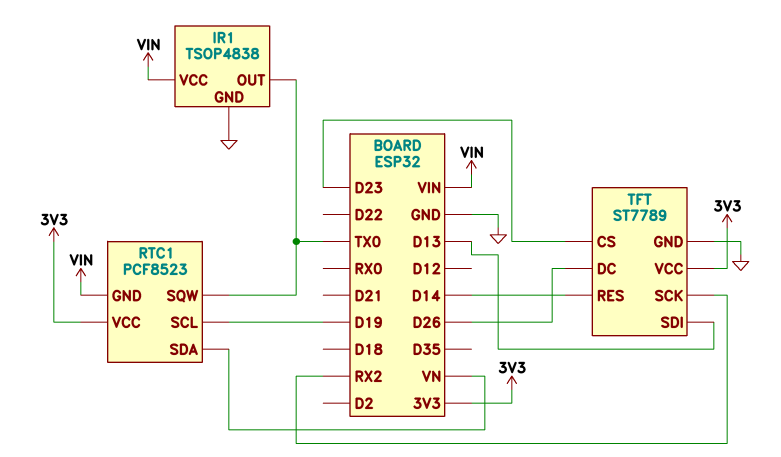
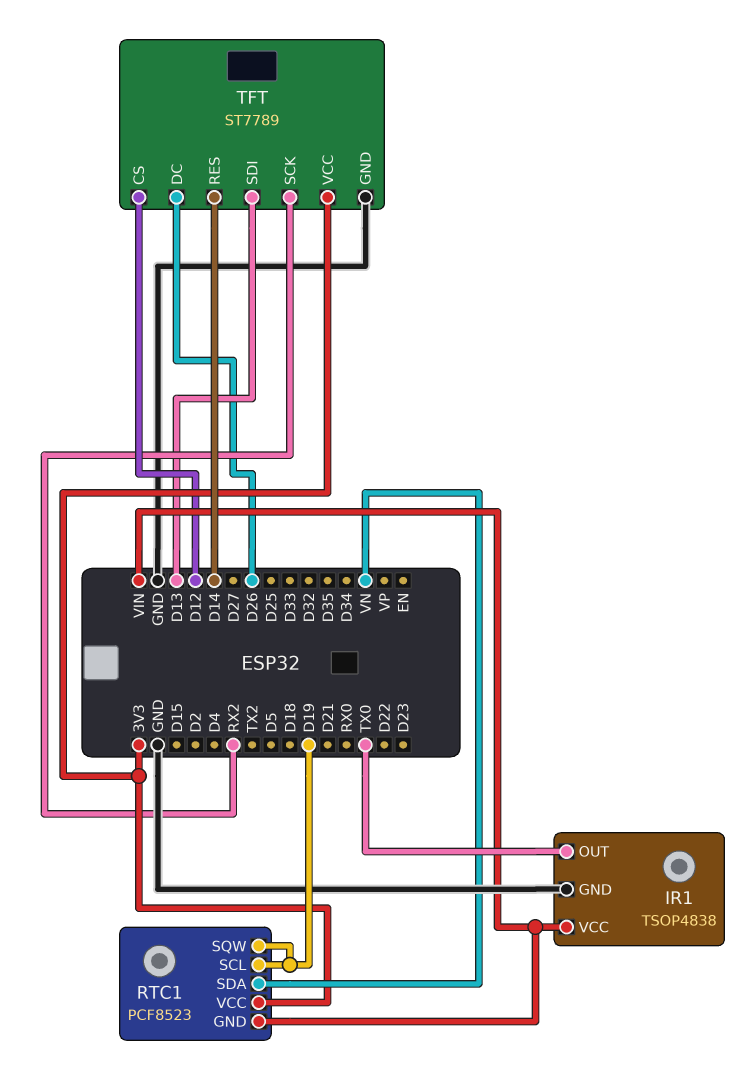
RTC1 pin SQW: TX0 -> D19
TFT pin CS: D23 -> D12

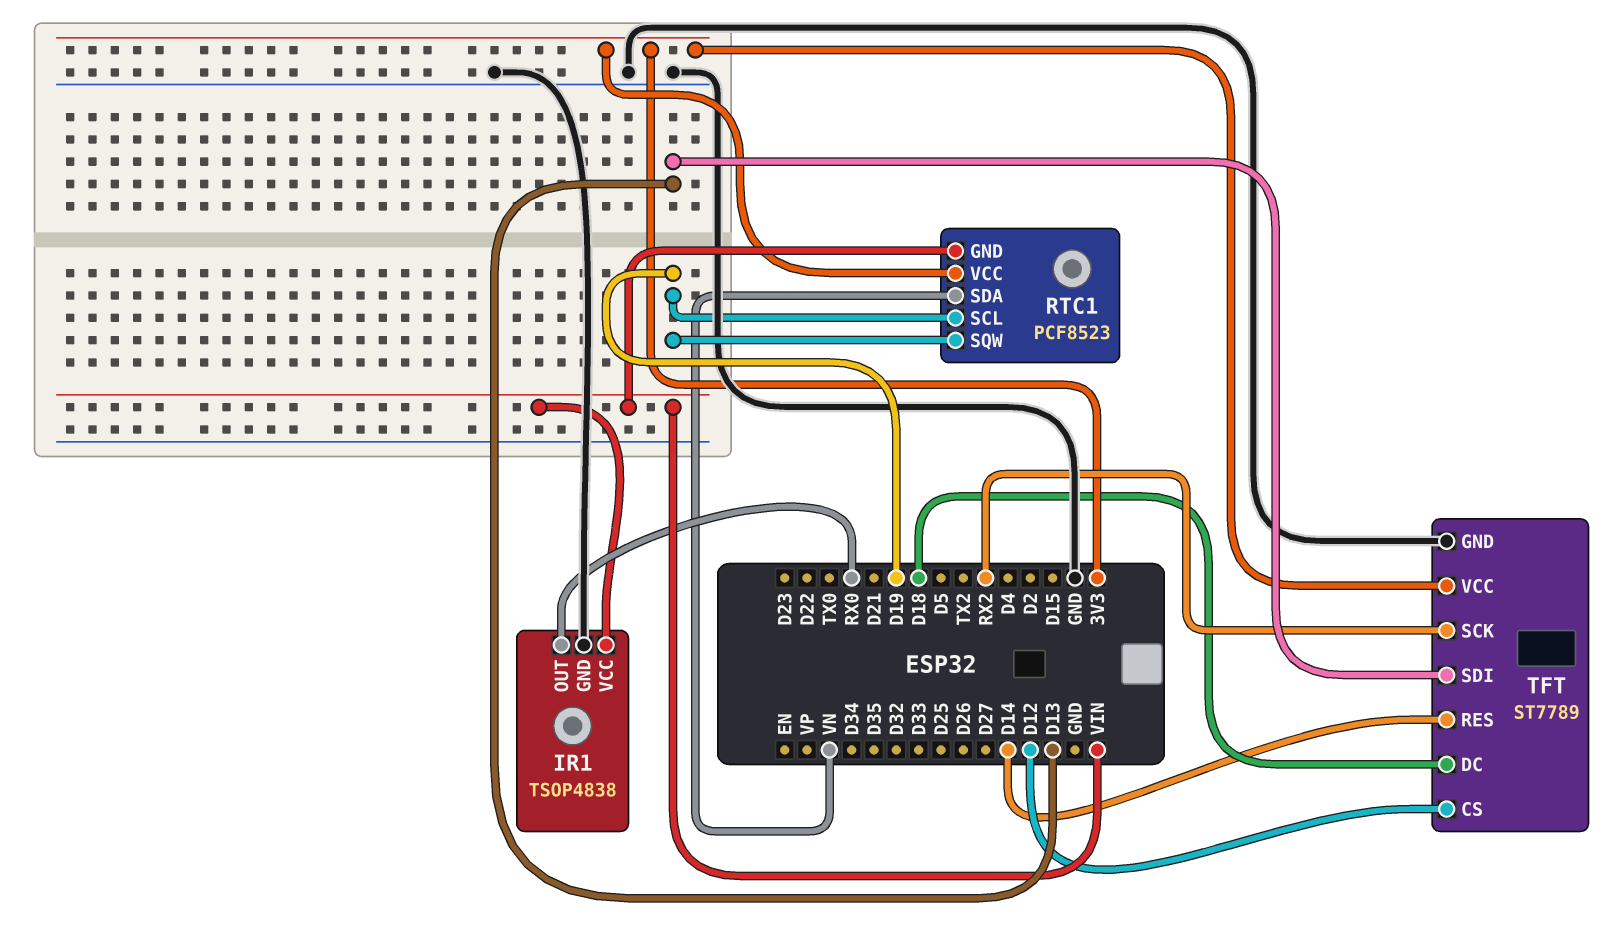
IR1 pin OUT: TX0 -> RX0
TFT pin DC: D26 -> D18

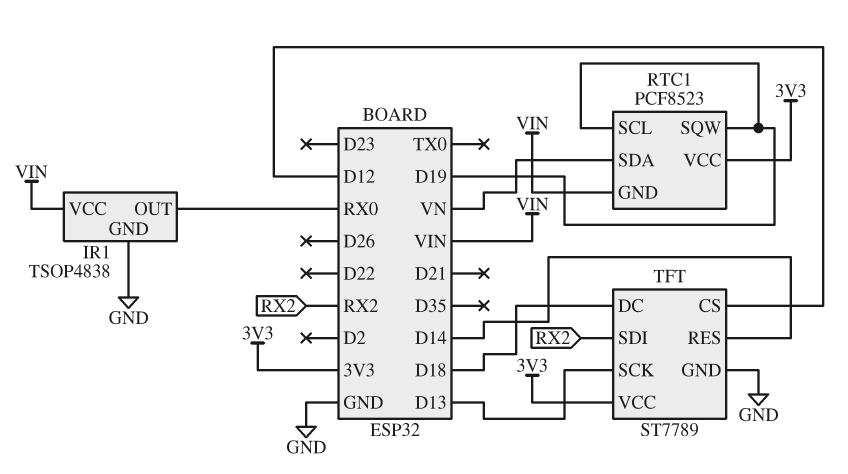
TFT pin SCK: RX2 -> D13
TFT pin SDI: D13 -> RX2

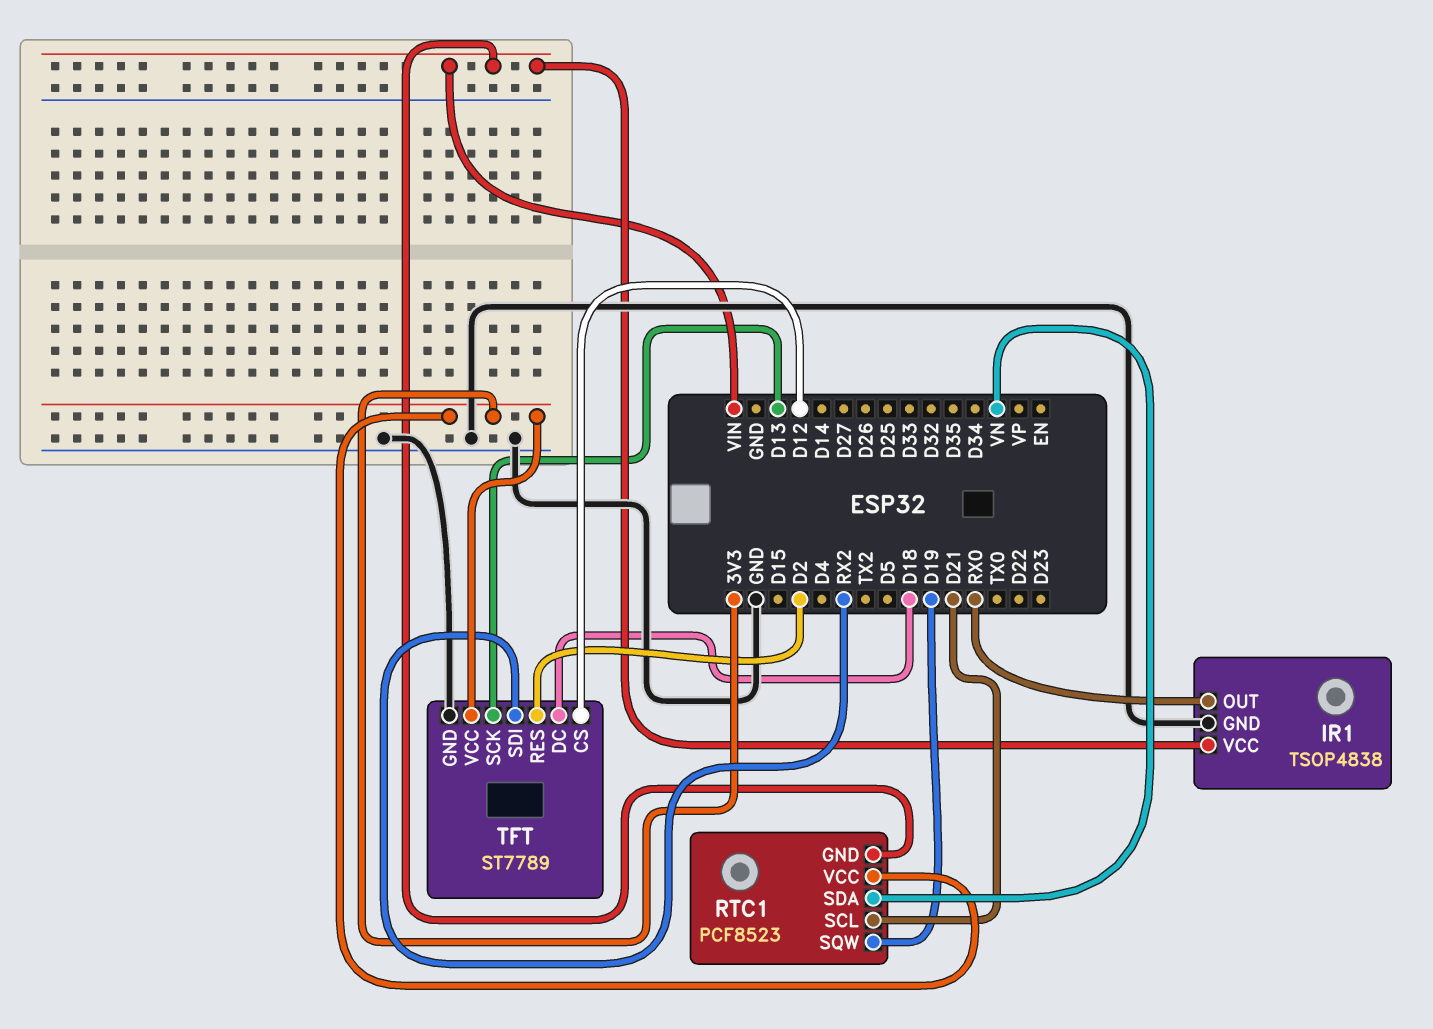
RTC1 pin SCL: D19 -> D21
TFT pin RES: D14 -> D2

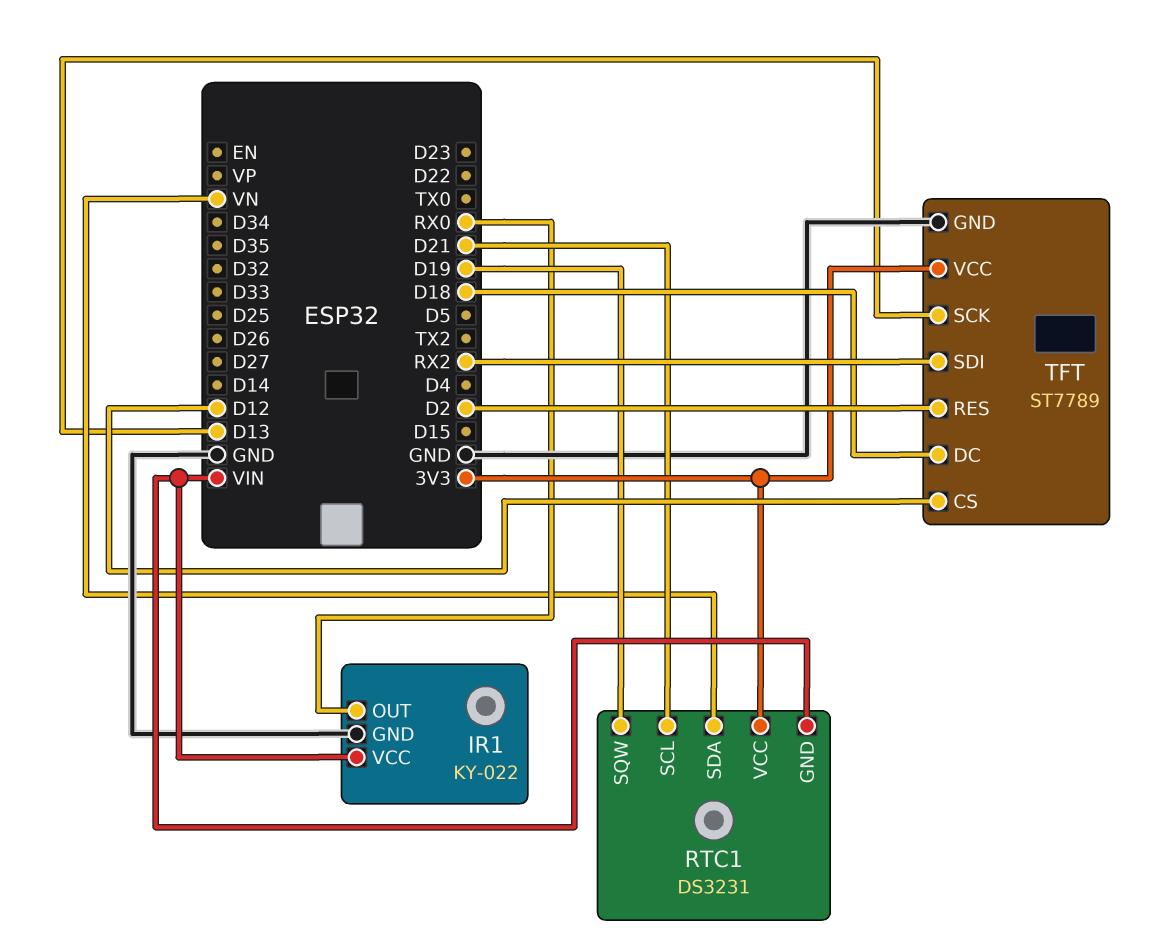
IR1: TSOP4838 -> KY-022
RTC1: PCF8523 -> DS3231

